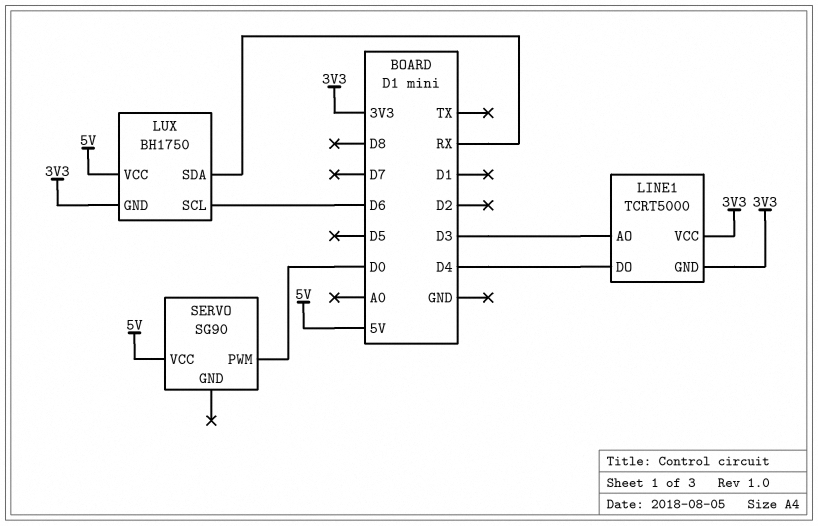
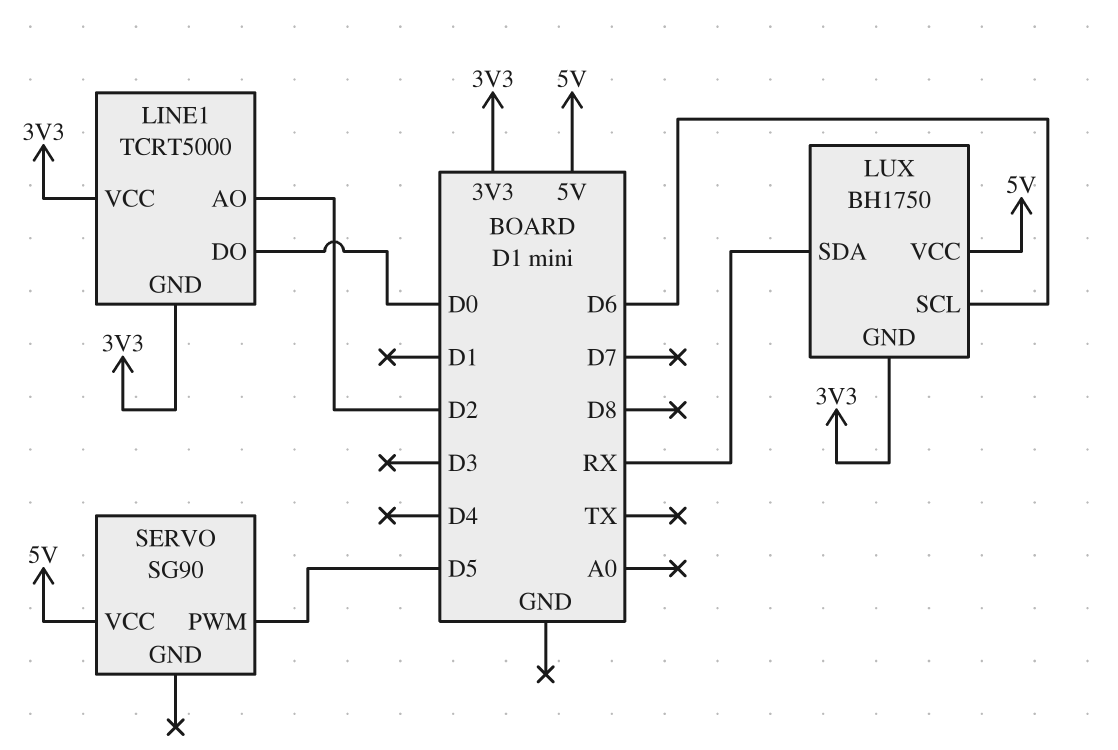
LINE1 pin AO: D3 -> D2
LINE1 pin DO: D4 -> D0
SERVO pin PWM: D0 -> D5

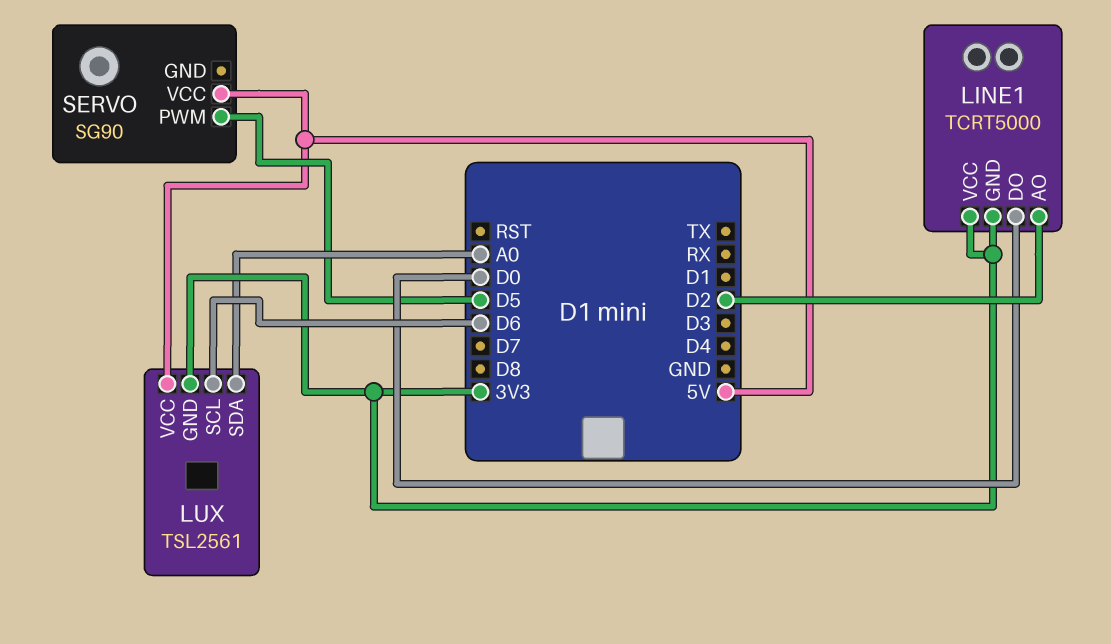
LUX: BH1750 -> TSL2561
LUX pin SDA: RX -> A0

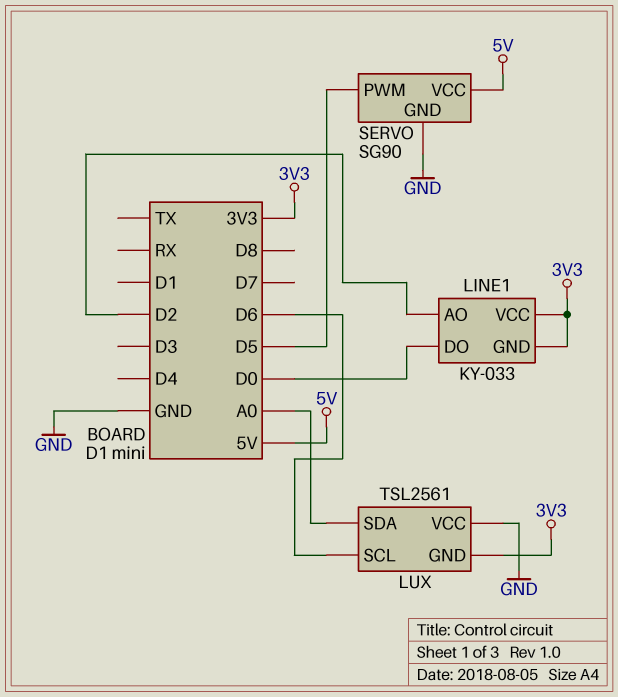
LINE1: TCRT5000 -> KY-033
LUX pin VCC: 5V -> GND
SERVO pin GND: none -> GND

